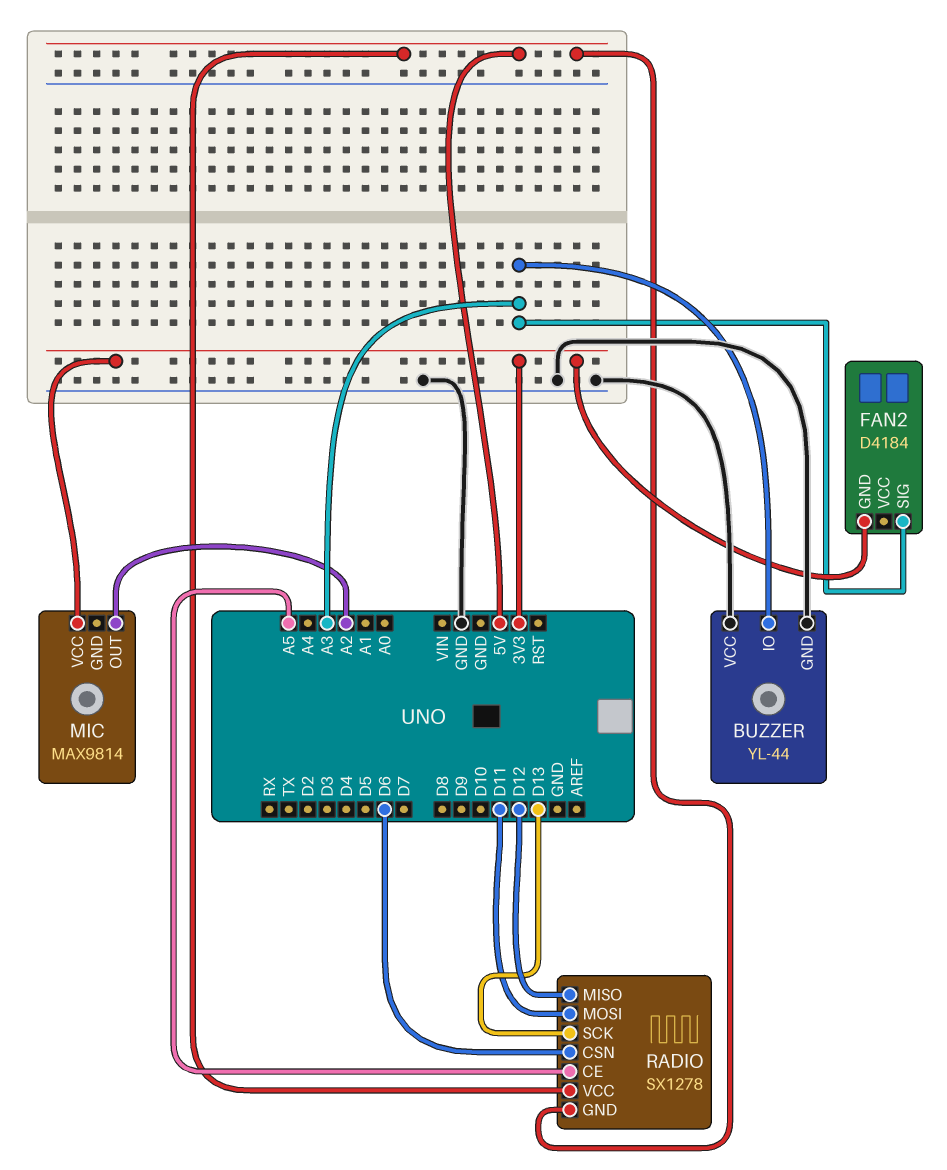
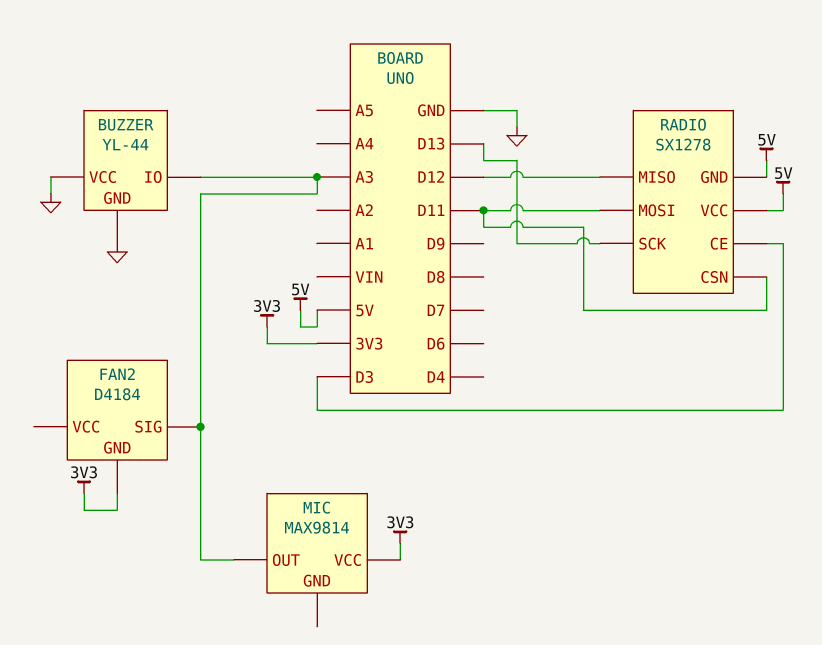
MIC pin OUT: A2 -> A3
RADIO pin CE: A5 -> D3
RADIO pin CSN: D6 -> D11

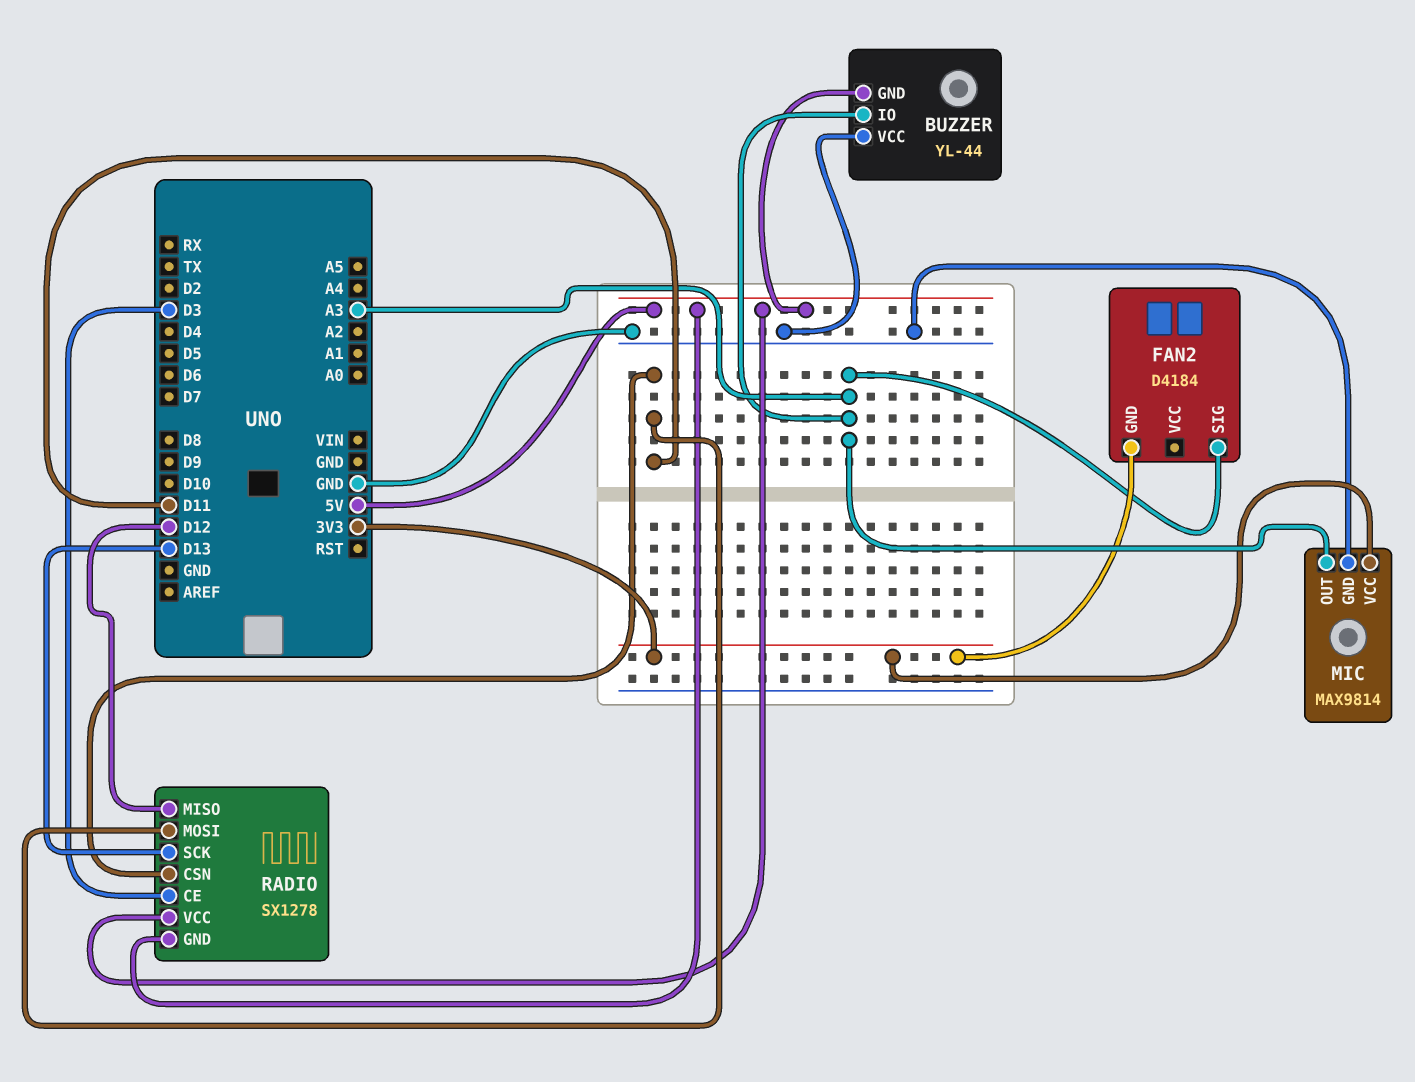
BUZZER pin GND: GND -> 5V
MIC pin GND: none -> GND

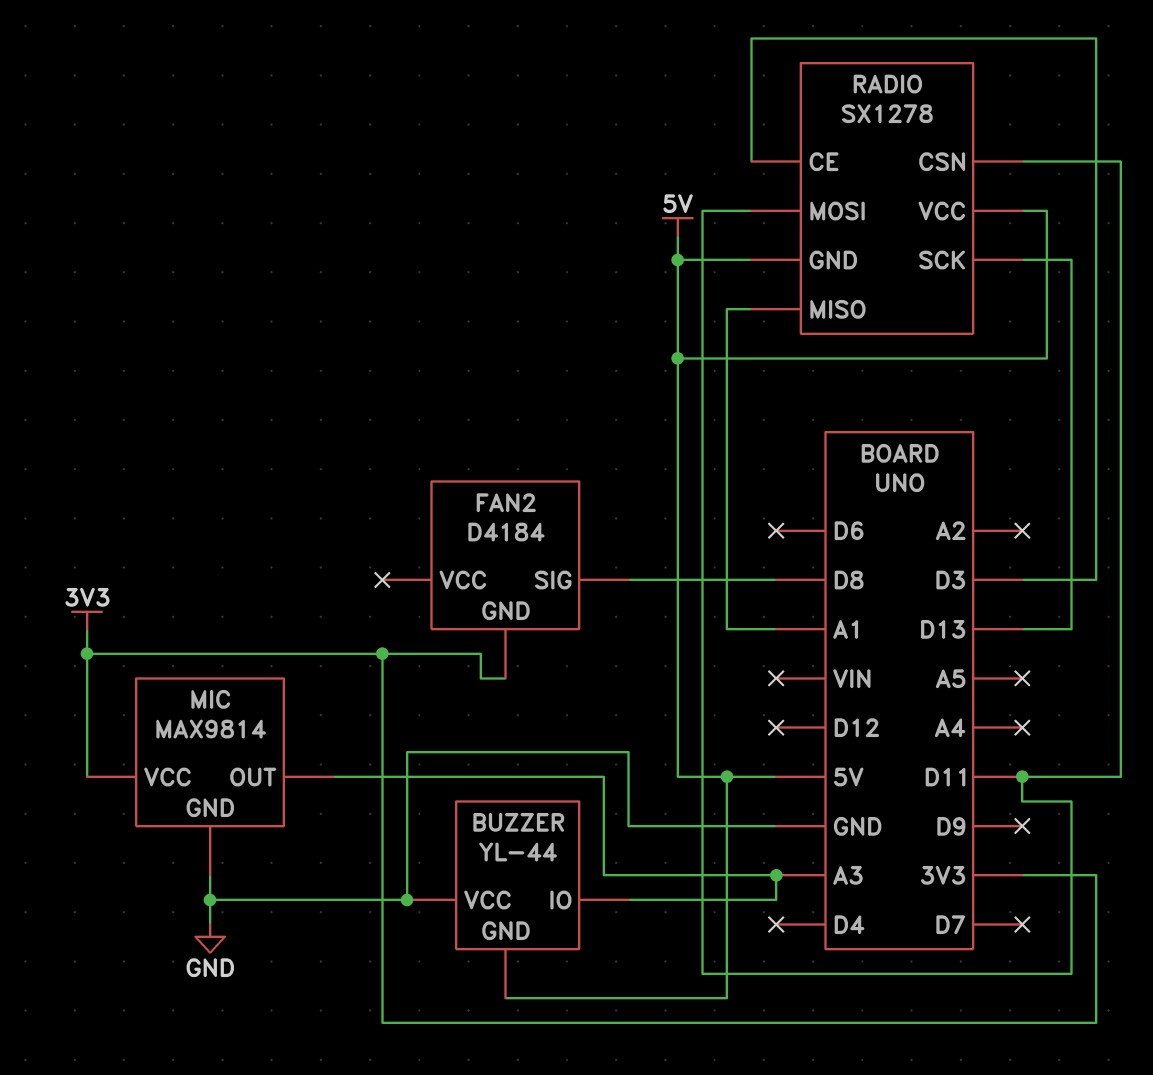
FAN2 pin SIG: A3 -> D8
RADIO pin MISO: D12 -> A1

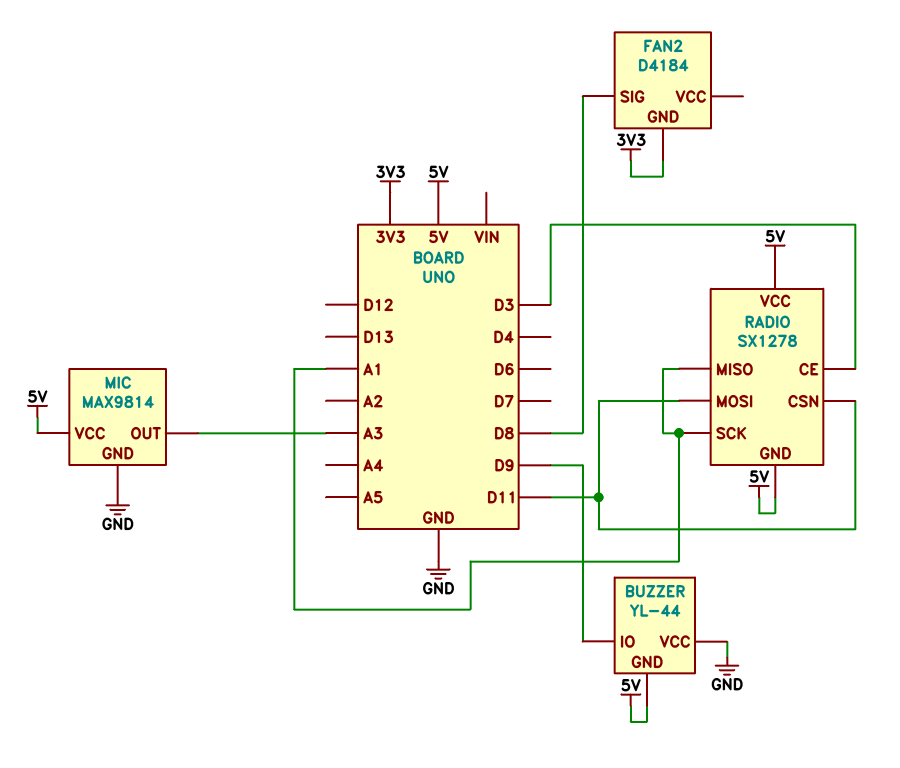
BUZZER pin IO: A3 -> D9
MIC pin VCC: 3V3 -> 5V
RADIO pin SCK: D13 -> A1

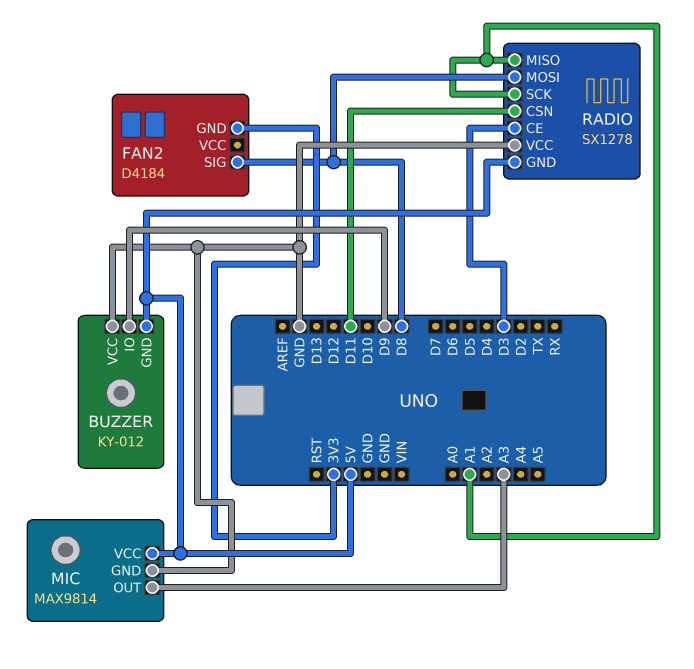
BUZZER: YL-44 -> KY-012
RADIO pin MOSI: D11 -> D8
RADIO pin VCC: 5V -> GND

